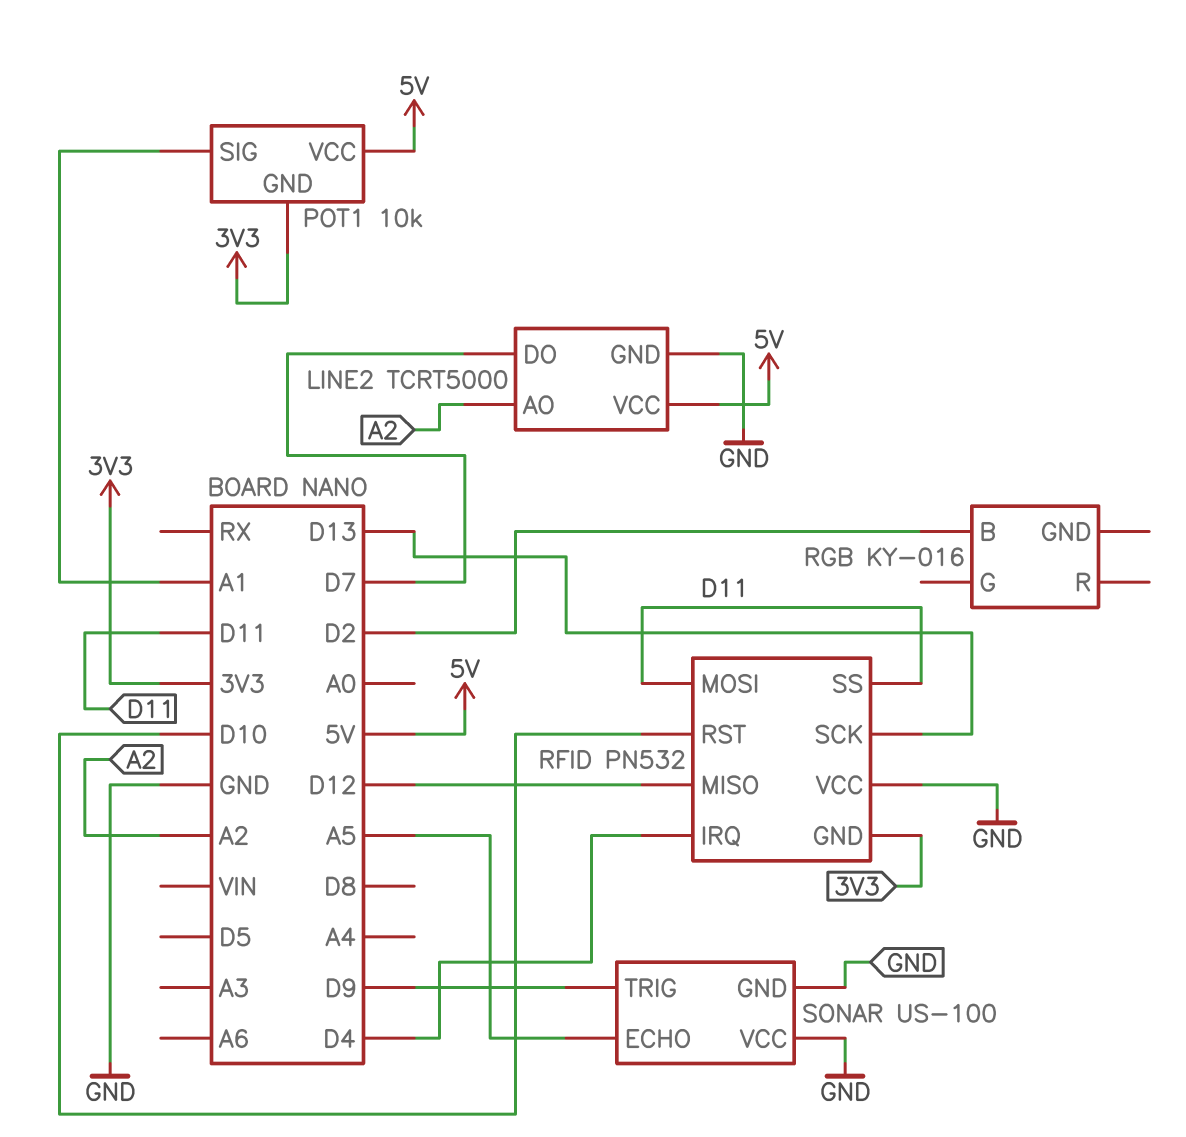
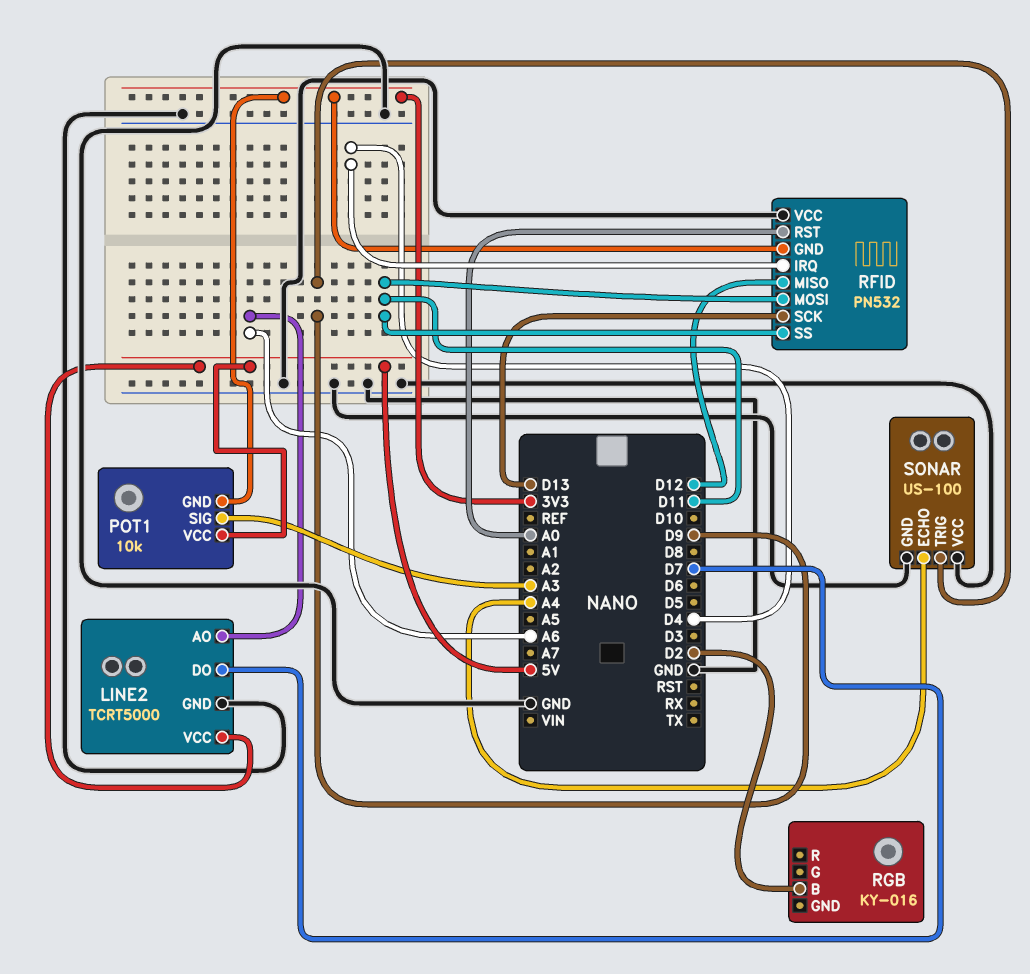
LINE2 pin AO: A2 -> A6
POT1 pin SIG: A1 -> A3
RFID pin RST: D10 -> A0
SONAR pin ECHO: A5 -> A4

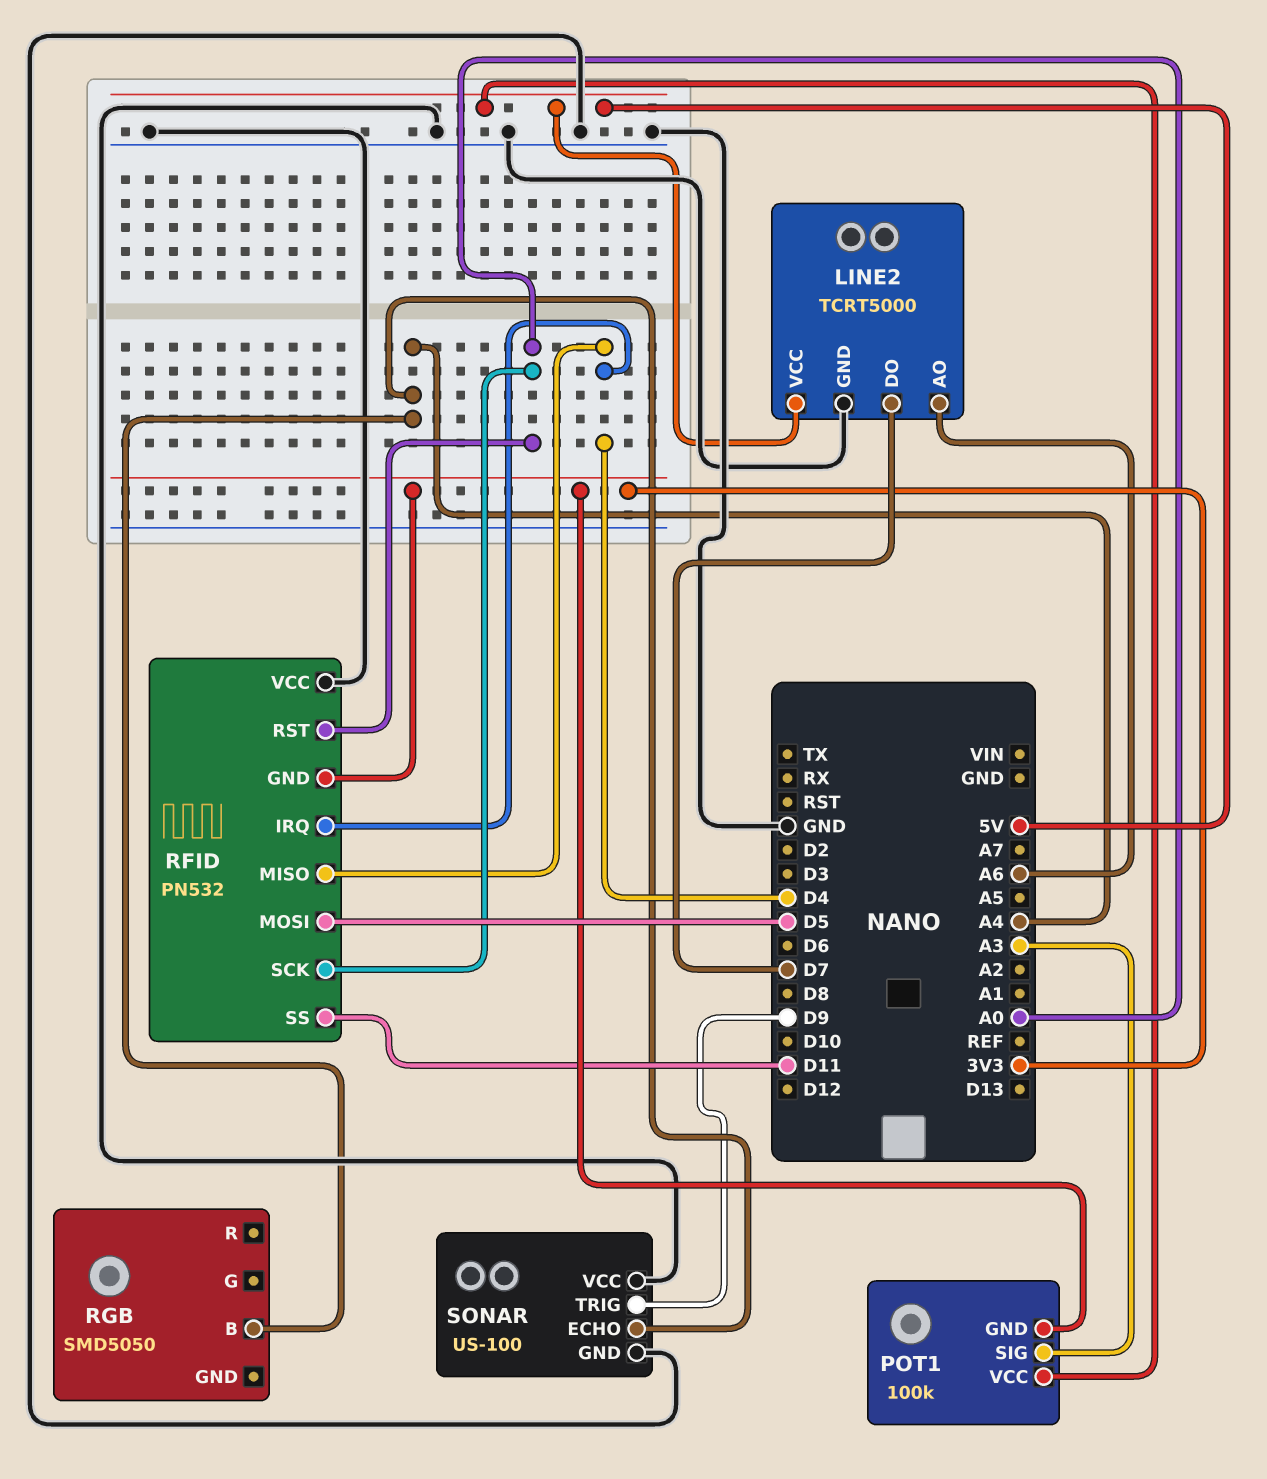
POT1: 10k -> 100k
RFID pin MISO: D12 -> D4
RFID pin MOSI: D11 -> D5
RFID pin SCK: D13 -> A0
RGB: KY-016 -> SMD5050
RGB pin B: D2 -> A4

